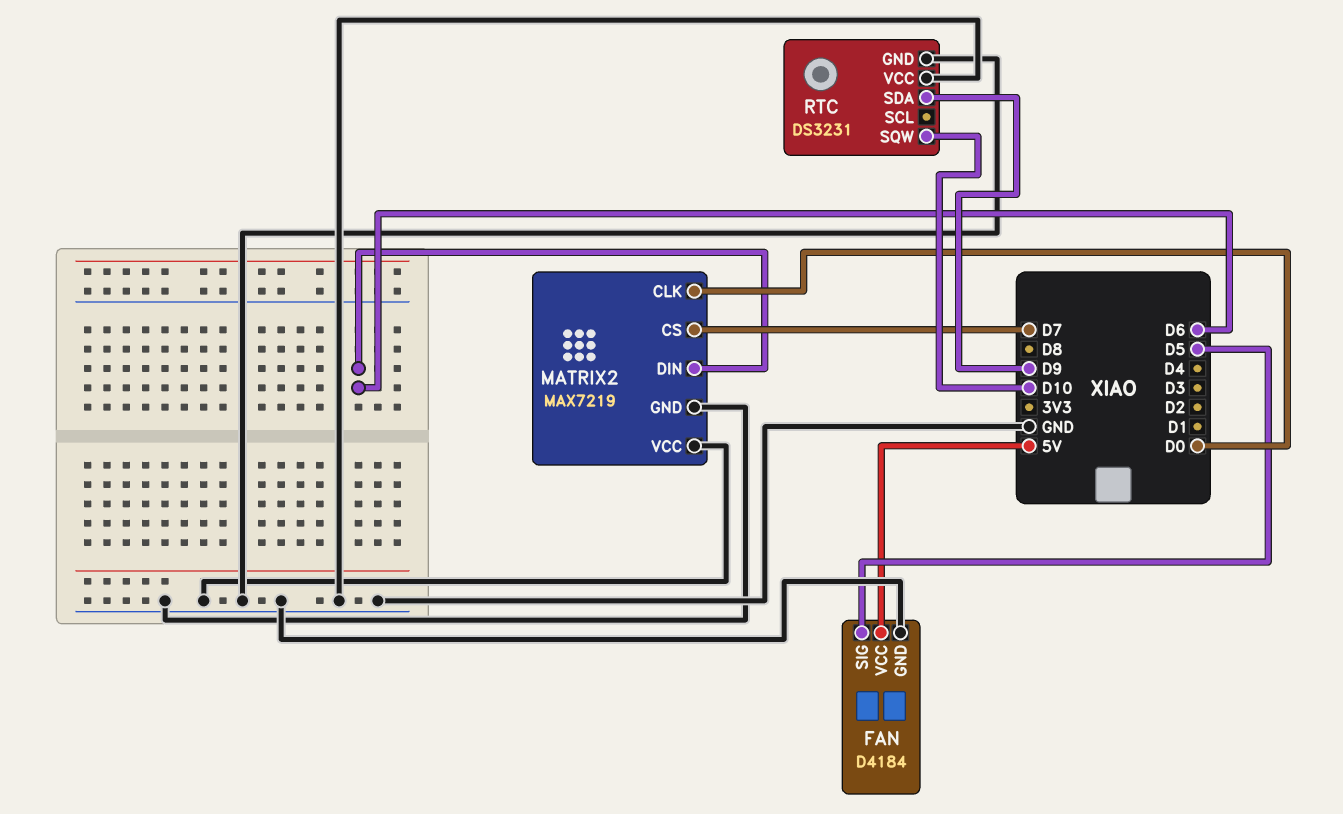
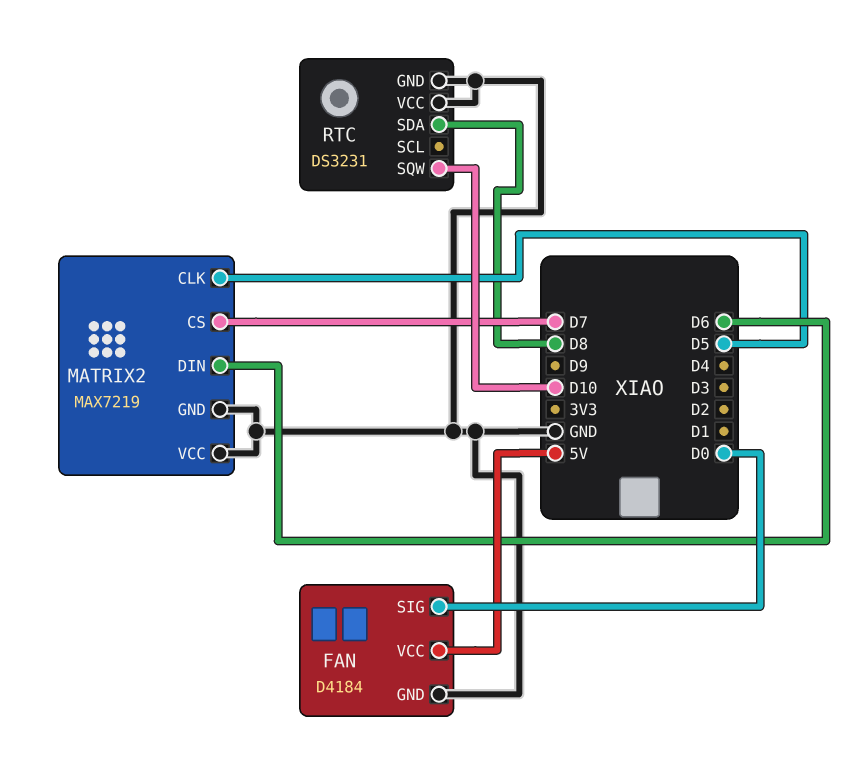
FAN pin SIG: D5 -> D0
MATRIX2 pin CLK: D0 -> D5
RTC pin SDA: D9 -> D8

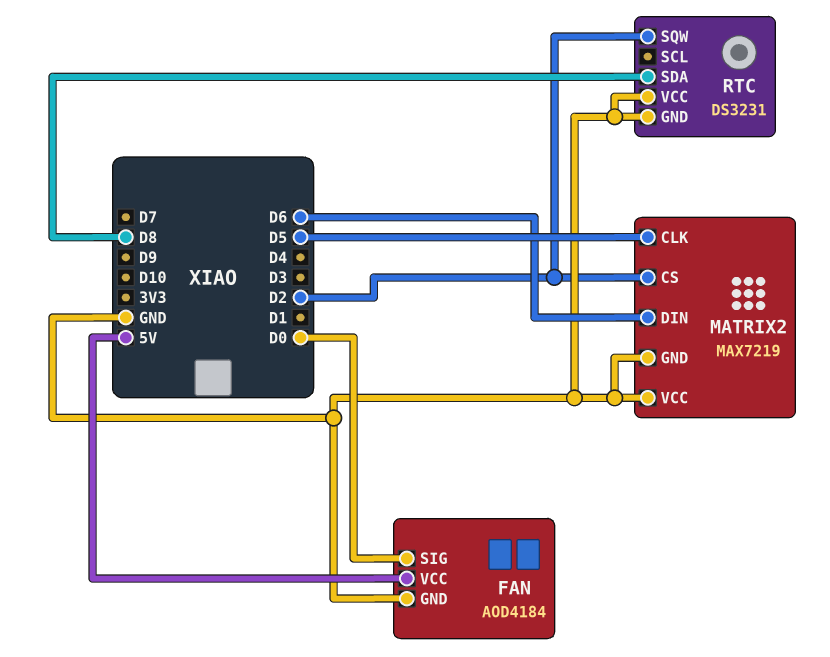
FAN: D4184 -> AOD4184
MATRIX2 pin CS: D7 -> D2
RTC pin SQW: D10 -> D2

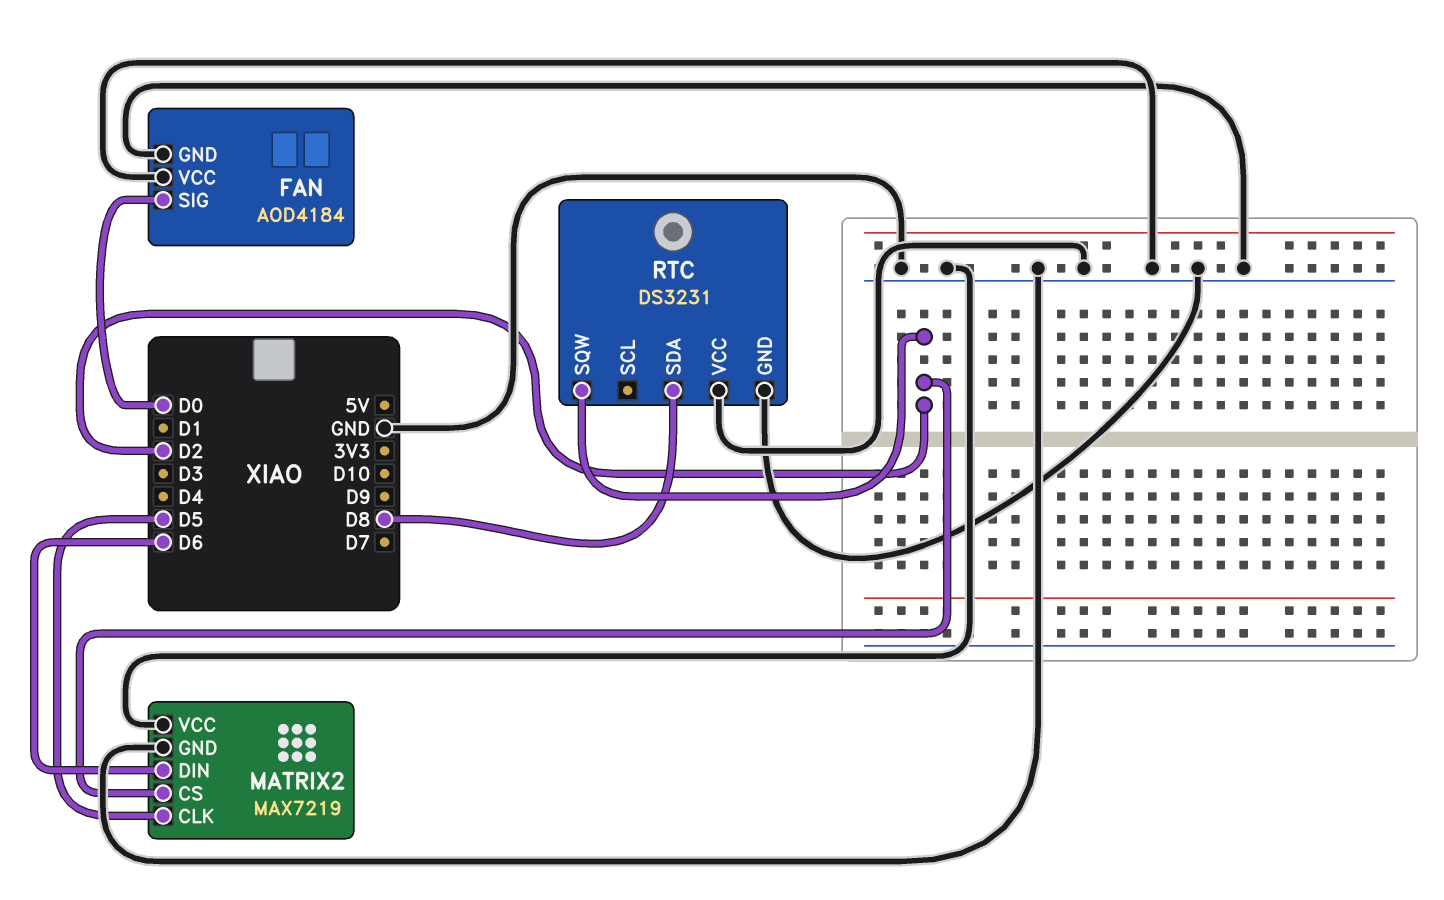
FAN pin VCC: 5V -> GND

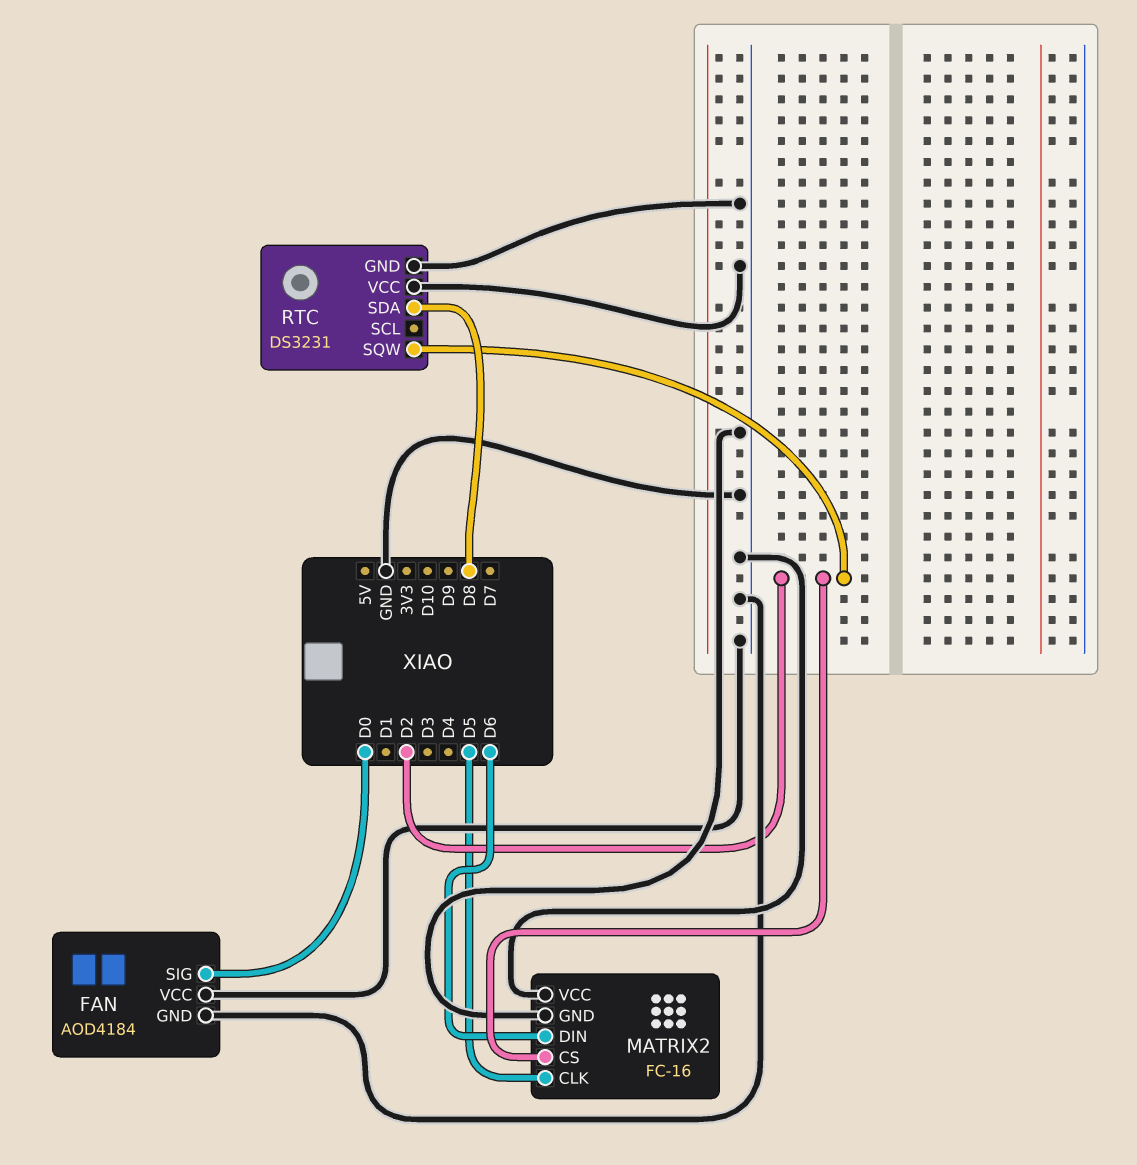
MATRIX2: MAX7219 -> FC-16

